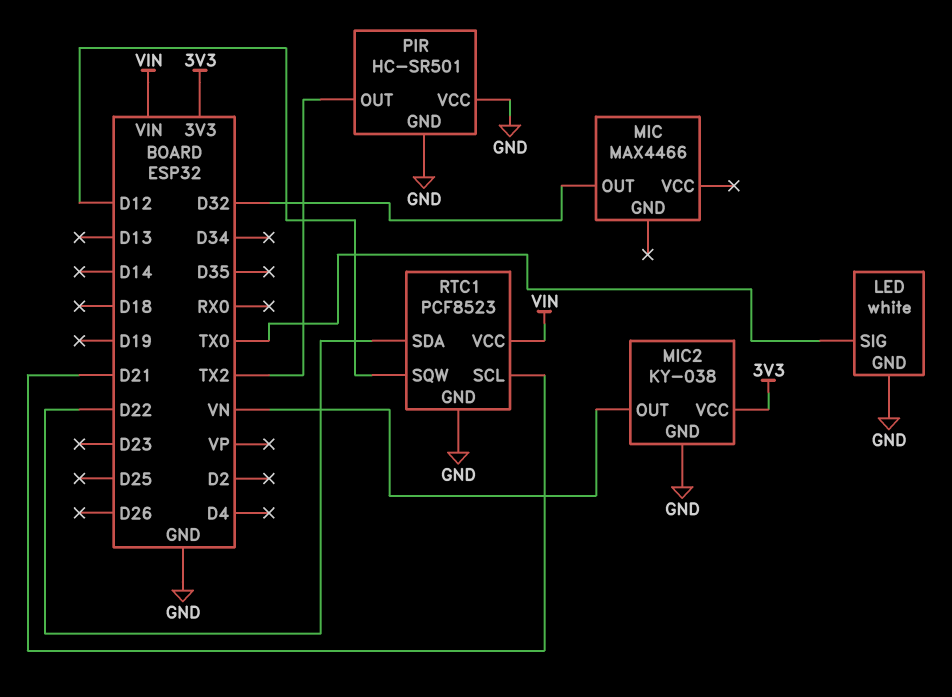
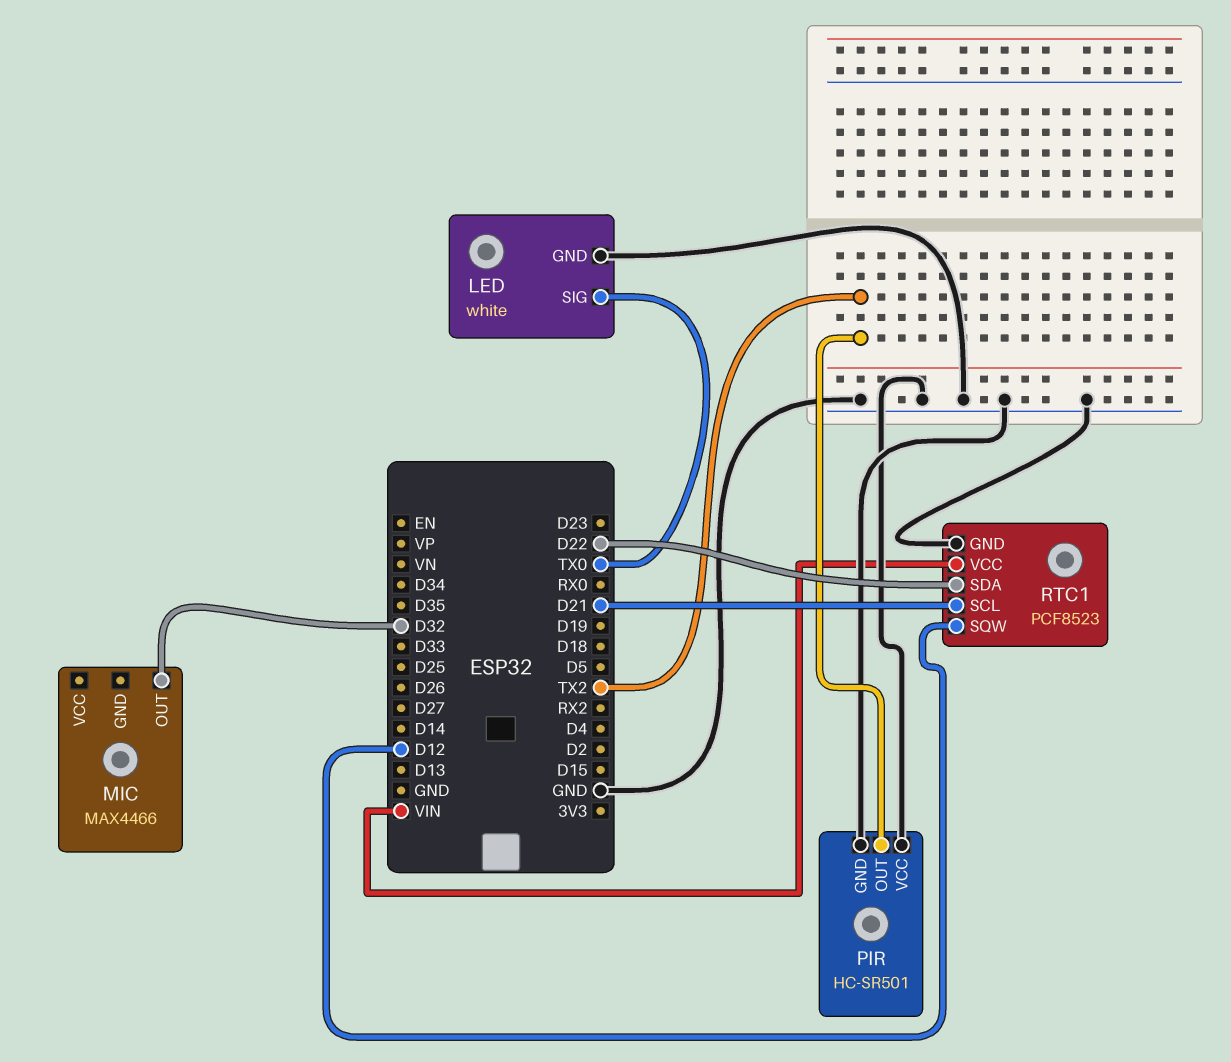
MIC2: KY-038 -> none
MIC2 pin GND: GND -> none
MIC2 pin OUT: VN -> none
MIC2 pin VCC: 3V3 -> none

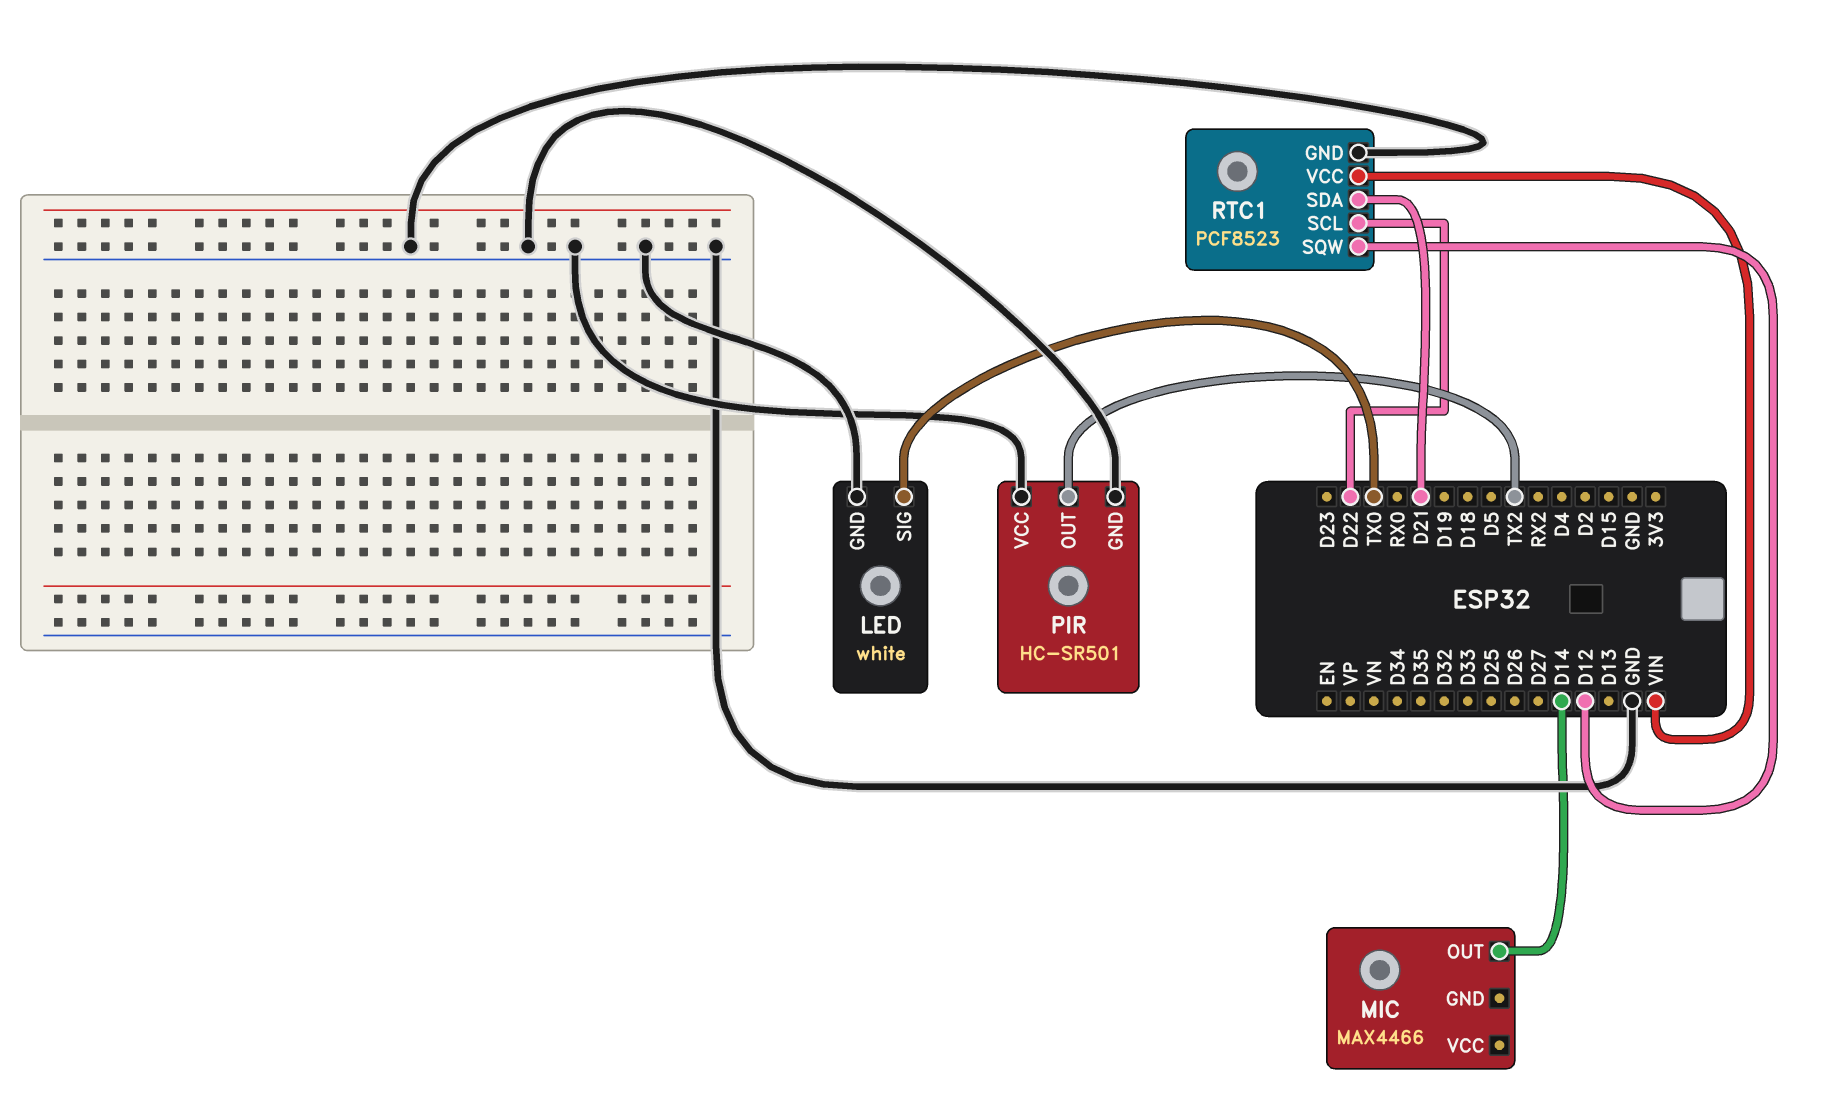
MIC pin OUT: D32 -> D14
RTC1 pin SCL: D21 -> D22
RTC1 pin SDA: D22 -> D21

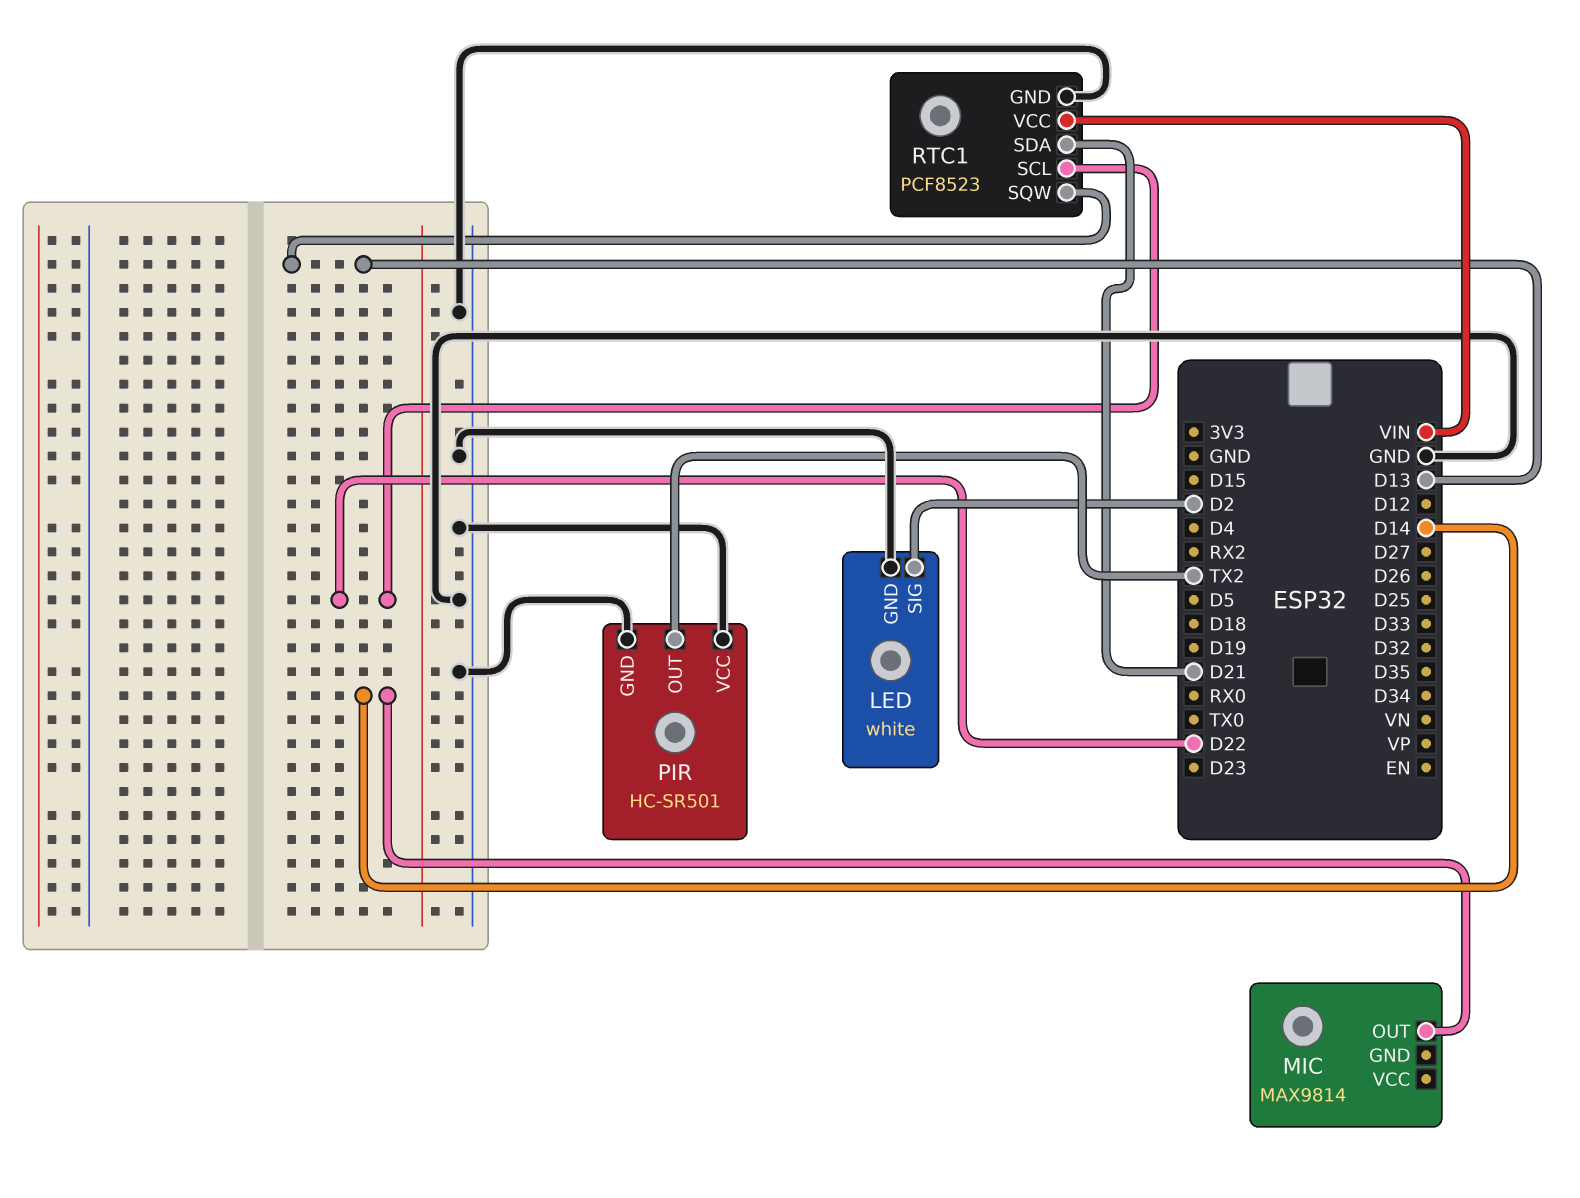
LED pin SIG: TX0 -> D2
MIC: MAX4466 -> MAX9814
RTC1 pin SQW: D12 -> D13

